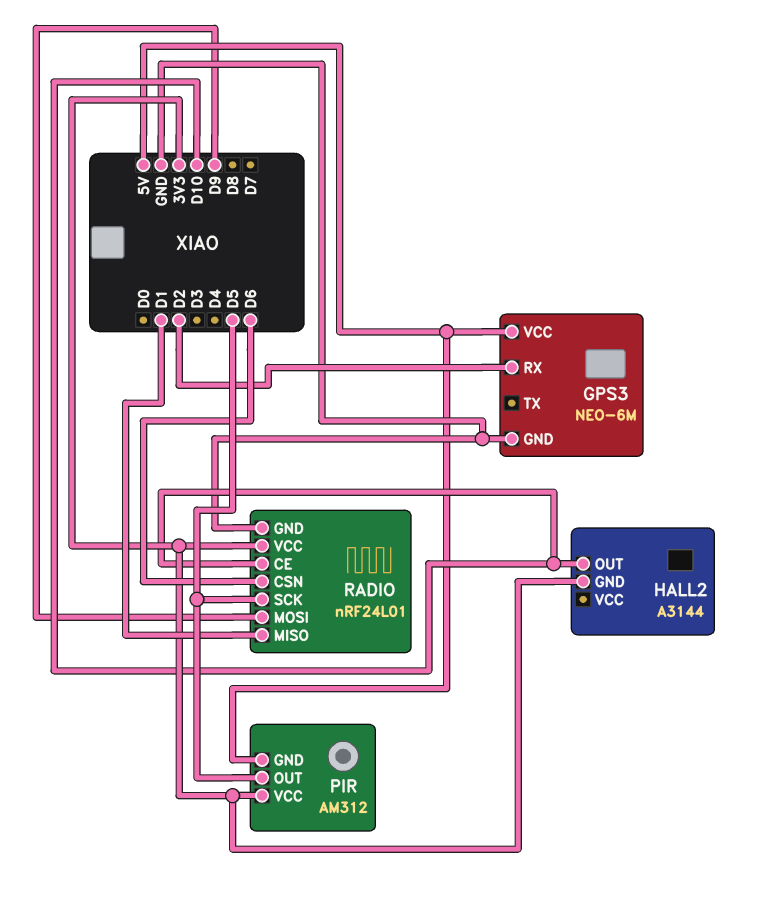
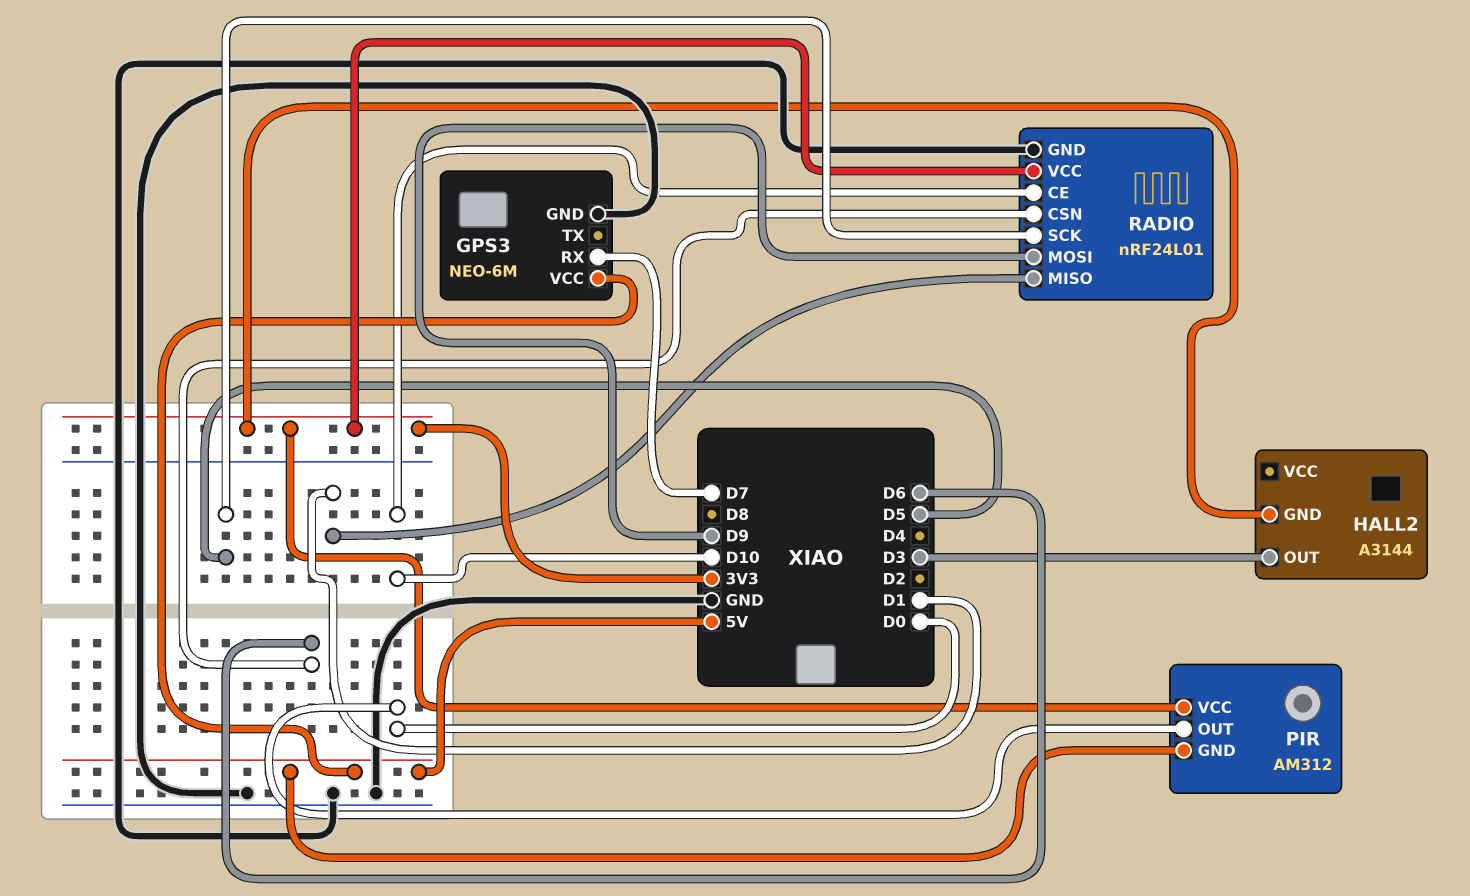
GPS3 pin RX: D2 -> D7
HALL2 pin OUT: D10 -> D3
PIR pin OUT: D5 -> D0

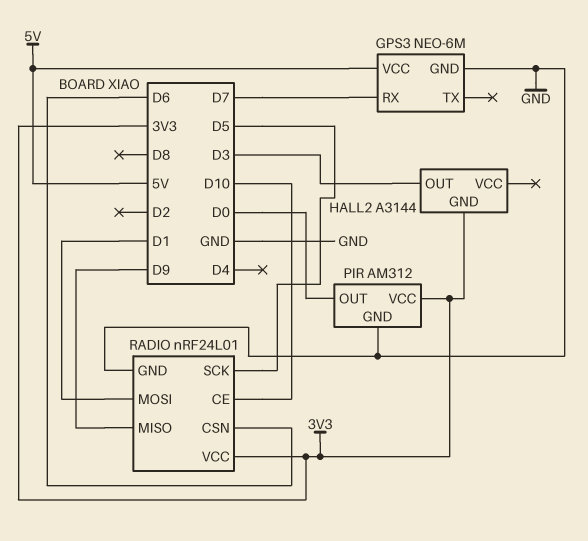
PIR pin GND: 5V -> GND
RADIO pin MISO: D1 -> D9
RADIO pin MOSI: D9 -> D1

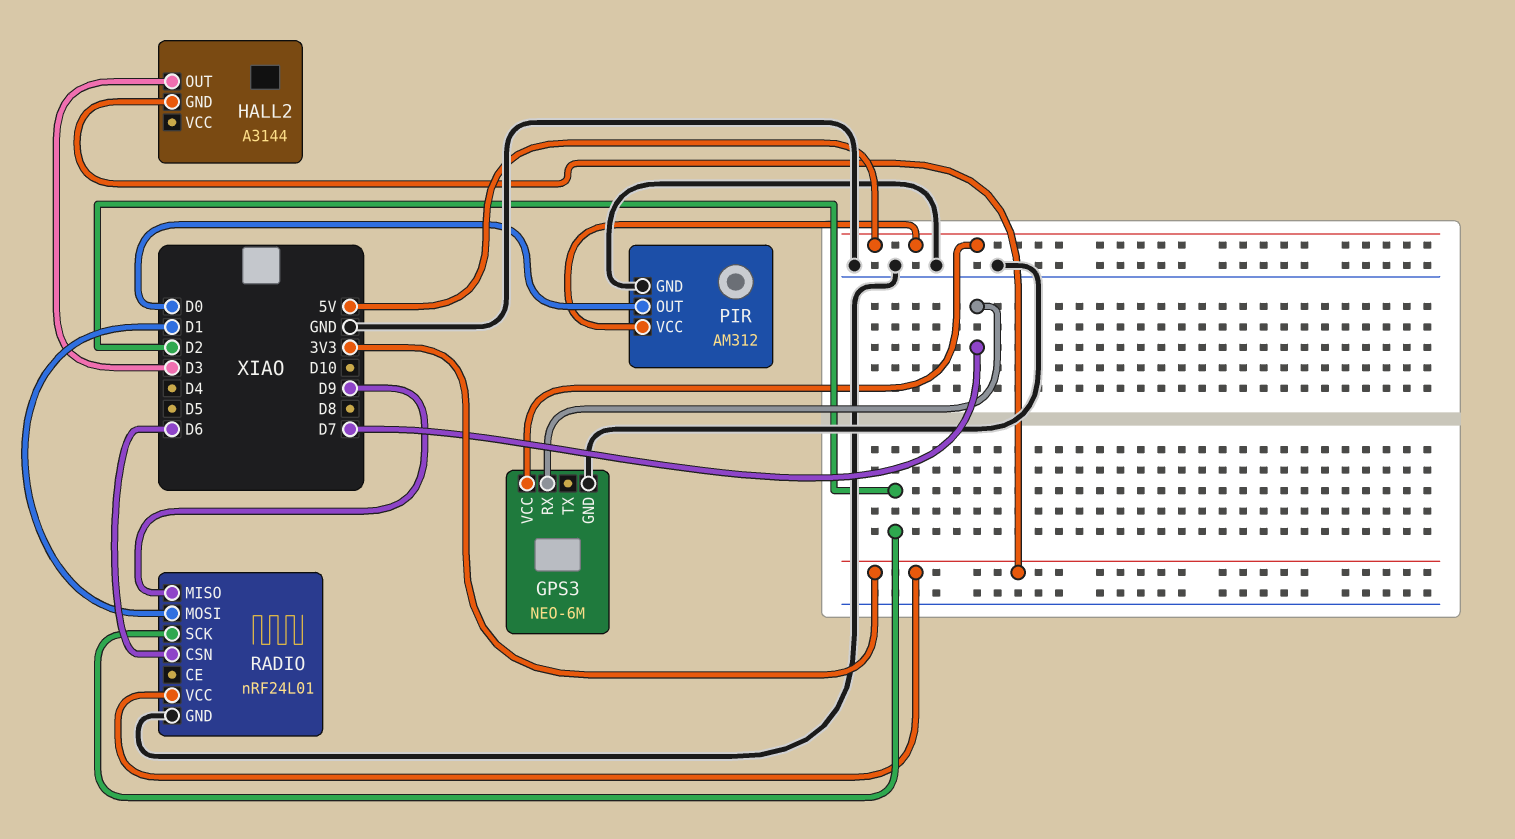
PIR pin VCC: 3V3 -> 5V
RADIO pin CE: D10 -> none
RADIO pin SCK: D5 -> D2

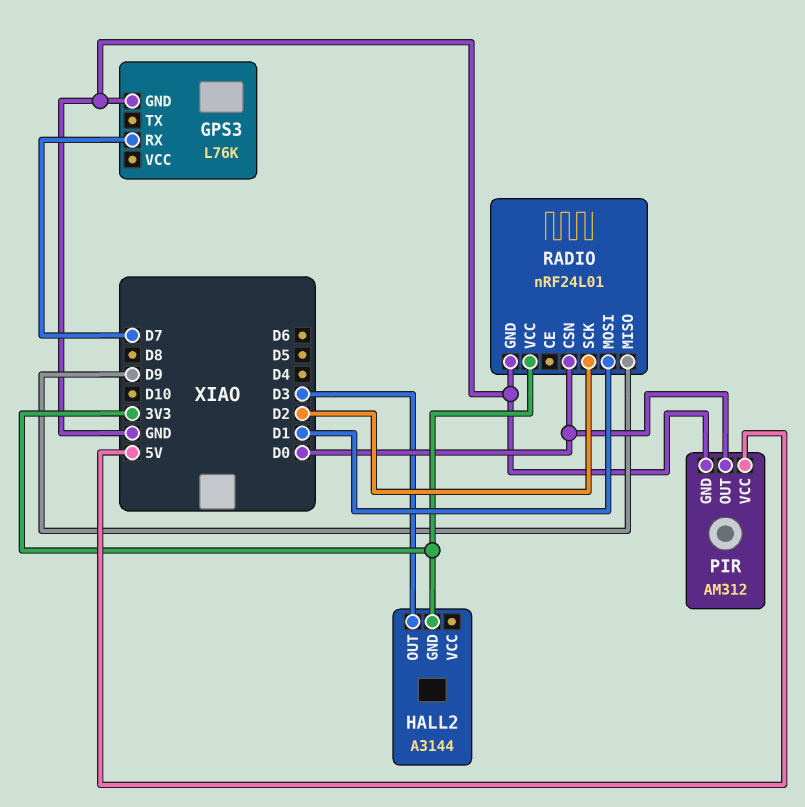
GPS3: NEO-6M -> L76K
GPS3 pin VCC: 5V -> none
RADIO pin CSN: D6 -> D0

